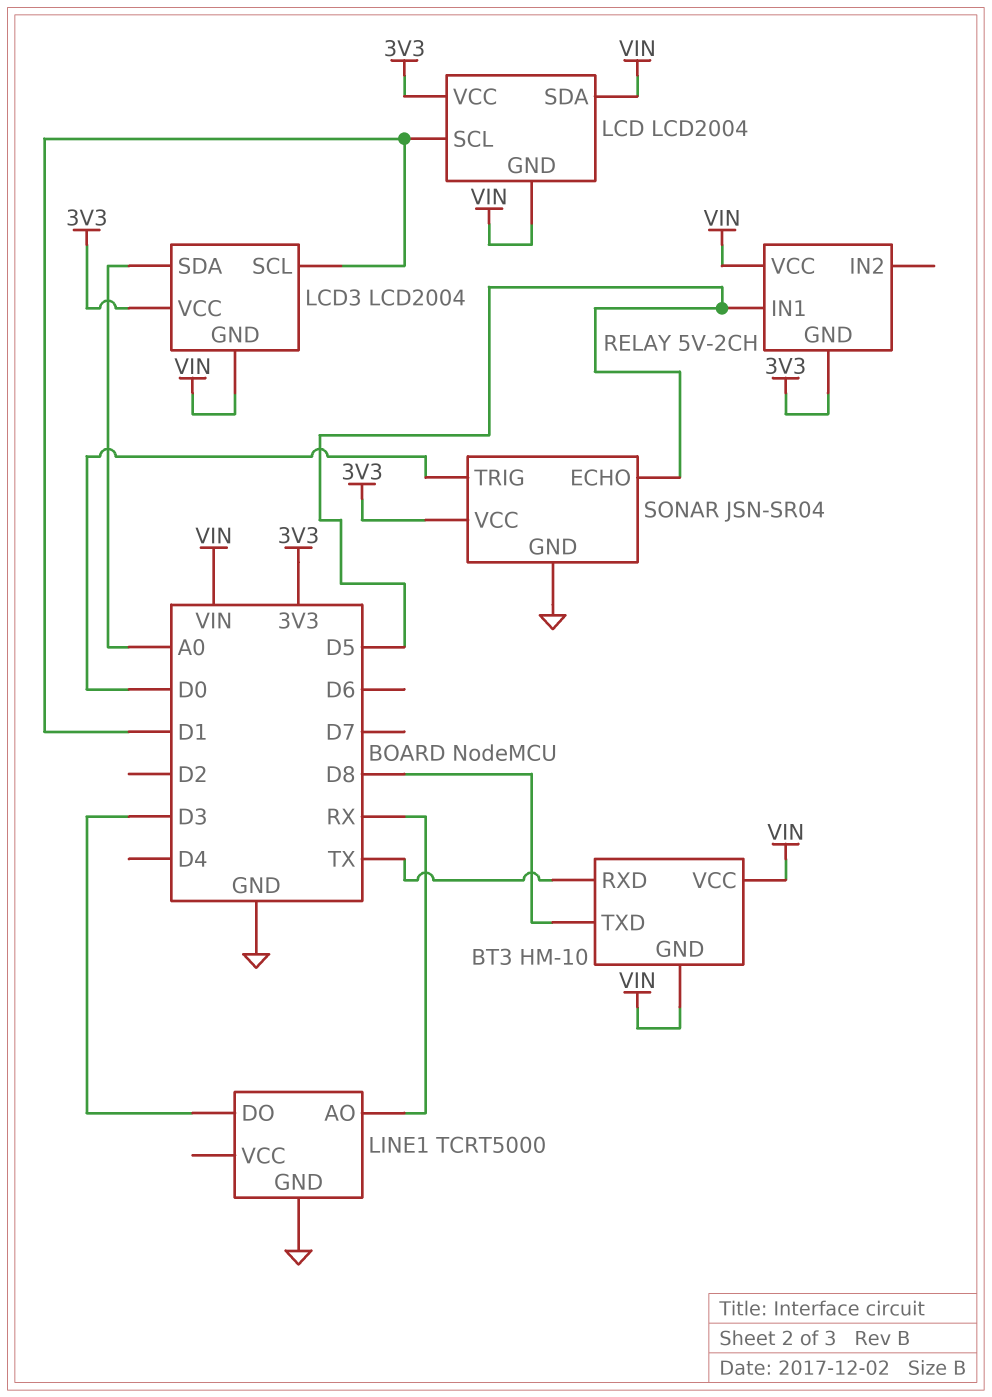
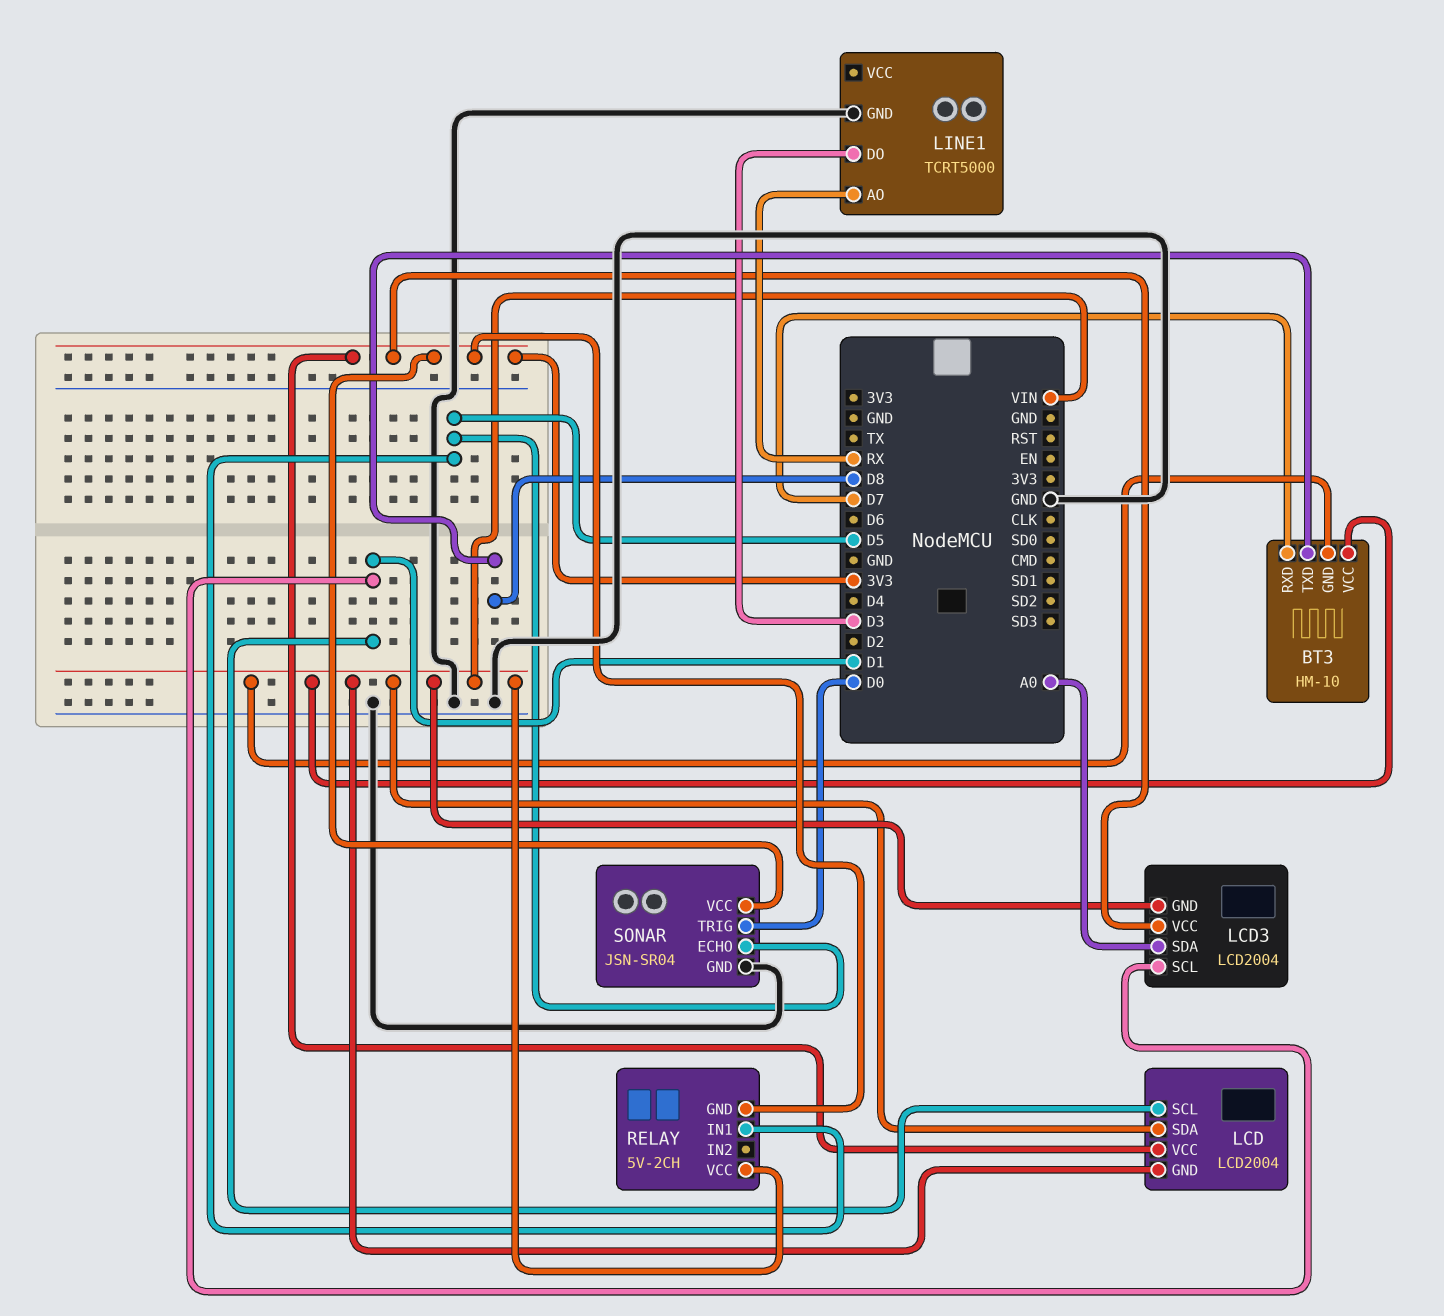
BT3 pin RXD: TX -> D7

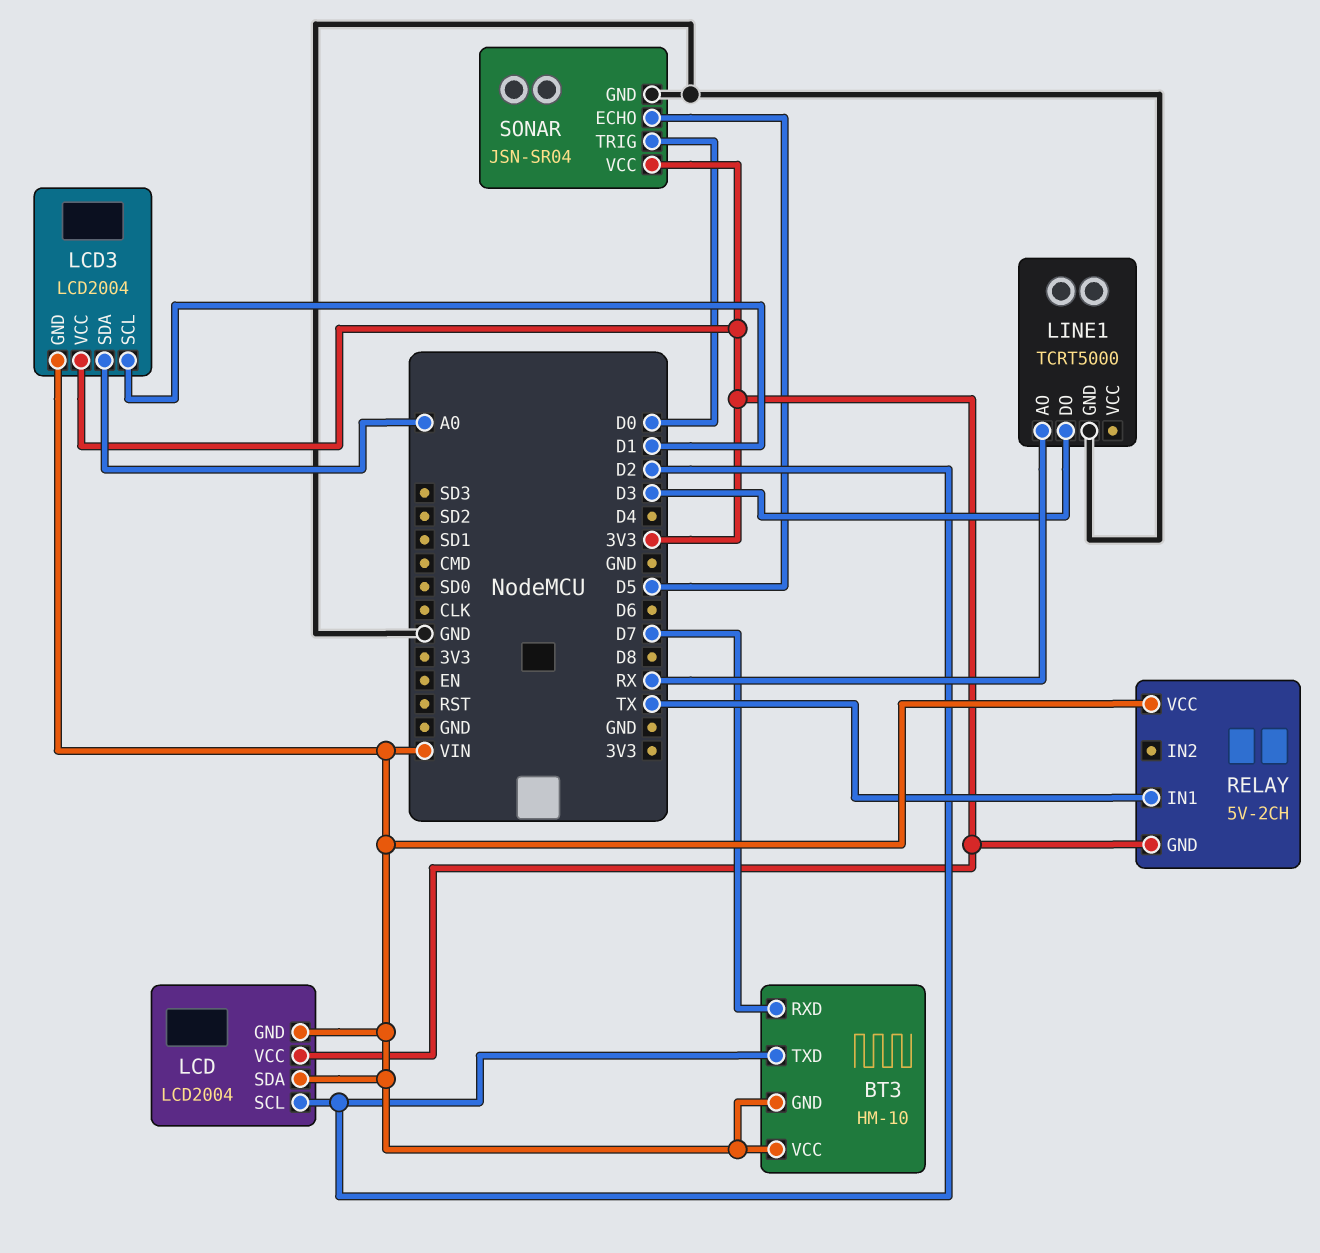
BT3 pin TXD: D8 -> D2
LCD pin SCL: D1 -> D2
RELAY pin IN1: D5 -> TX

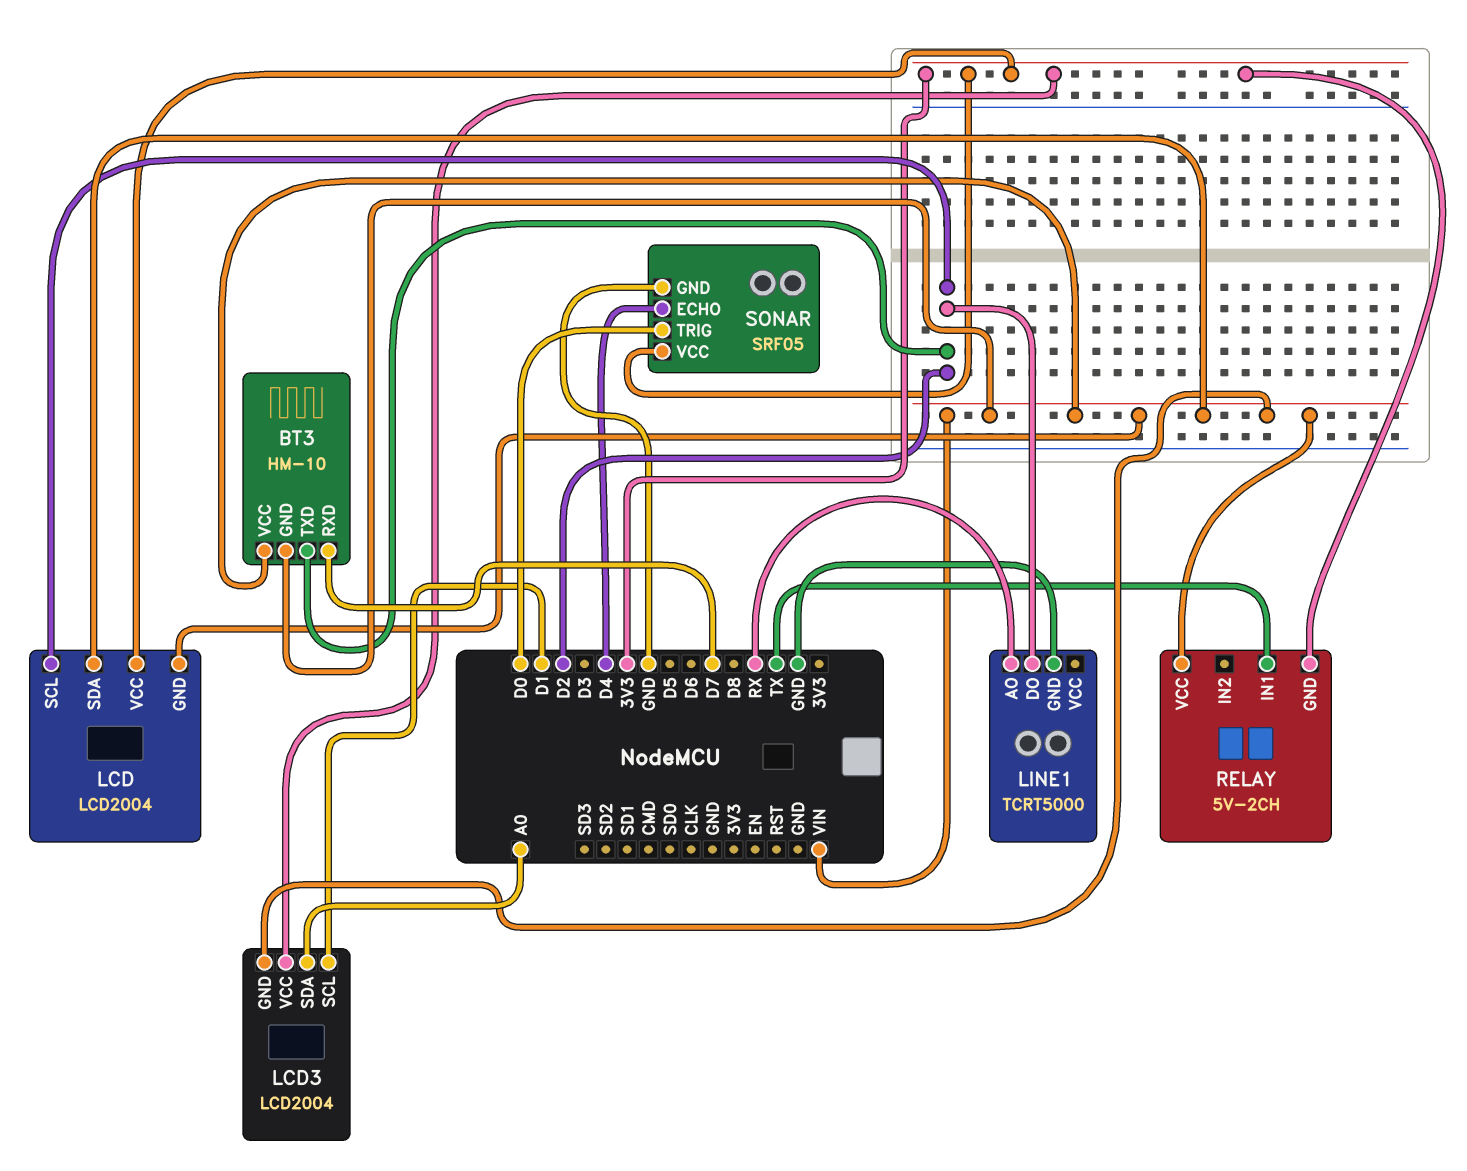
LINE1 pin DO: D3 -> D2
SONAR: JSN-SR04 -> SRF05
SONAR pin ECHO: D5 -> D4

